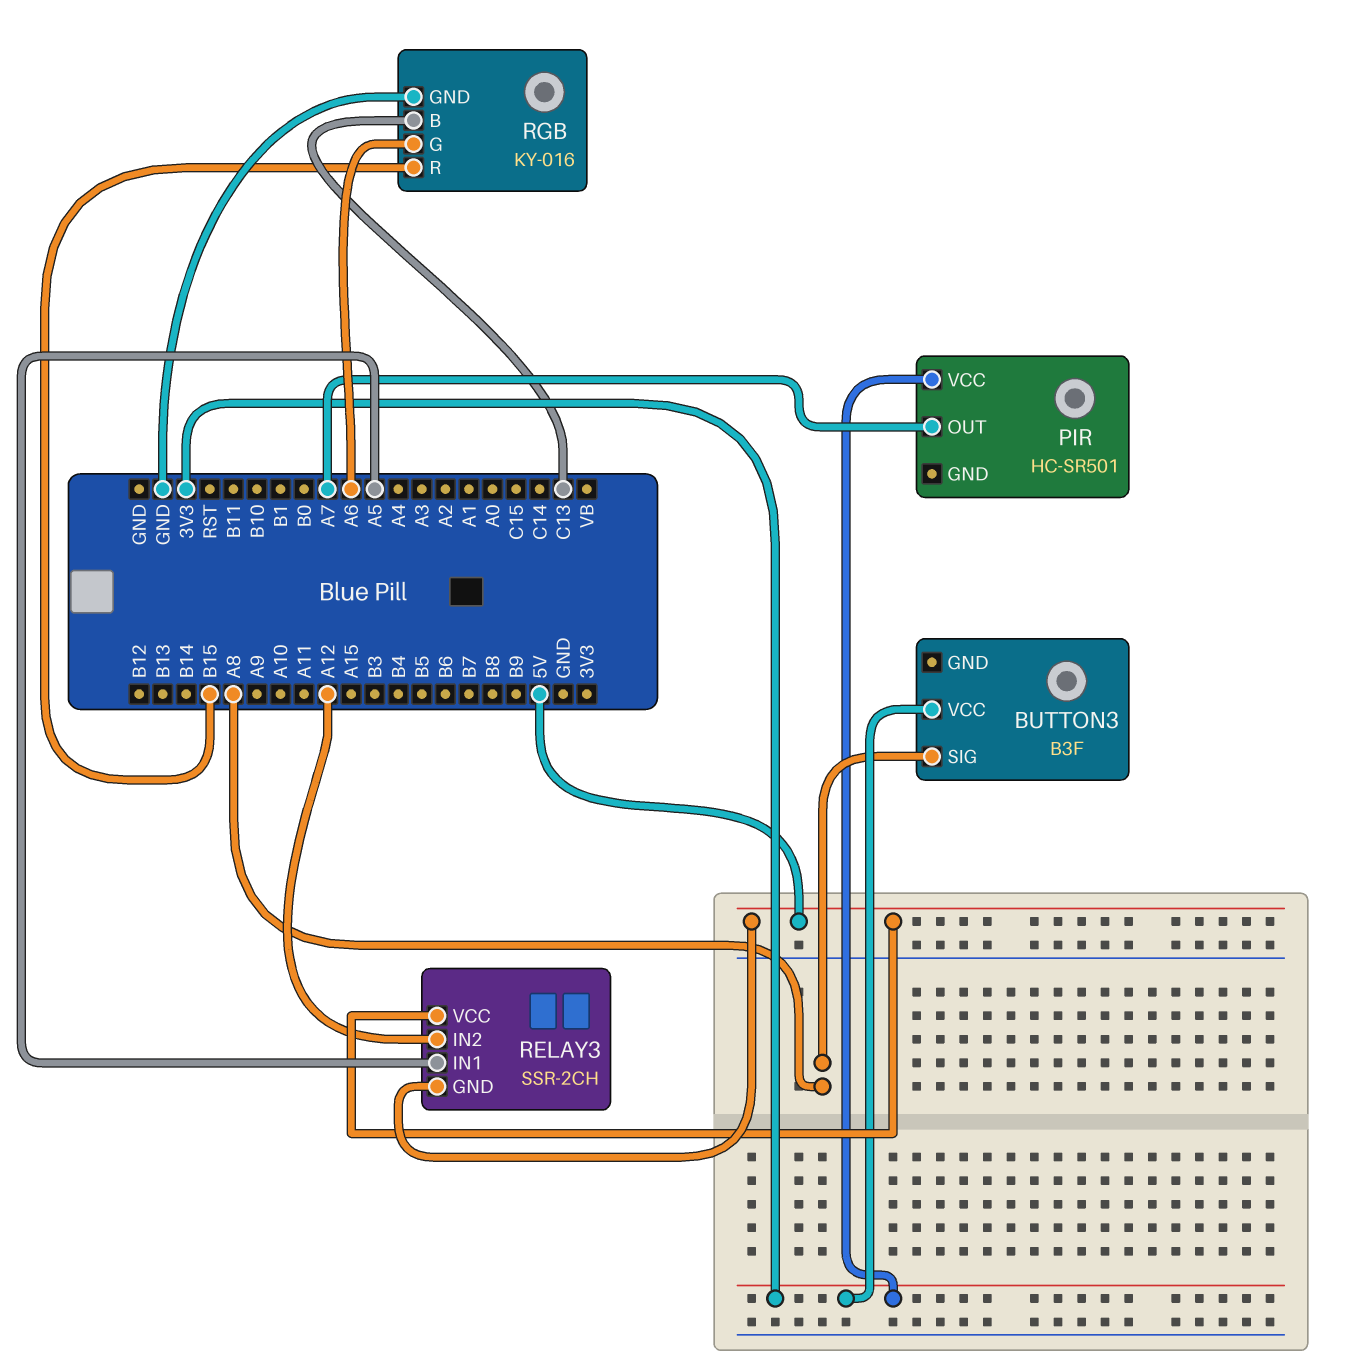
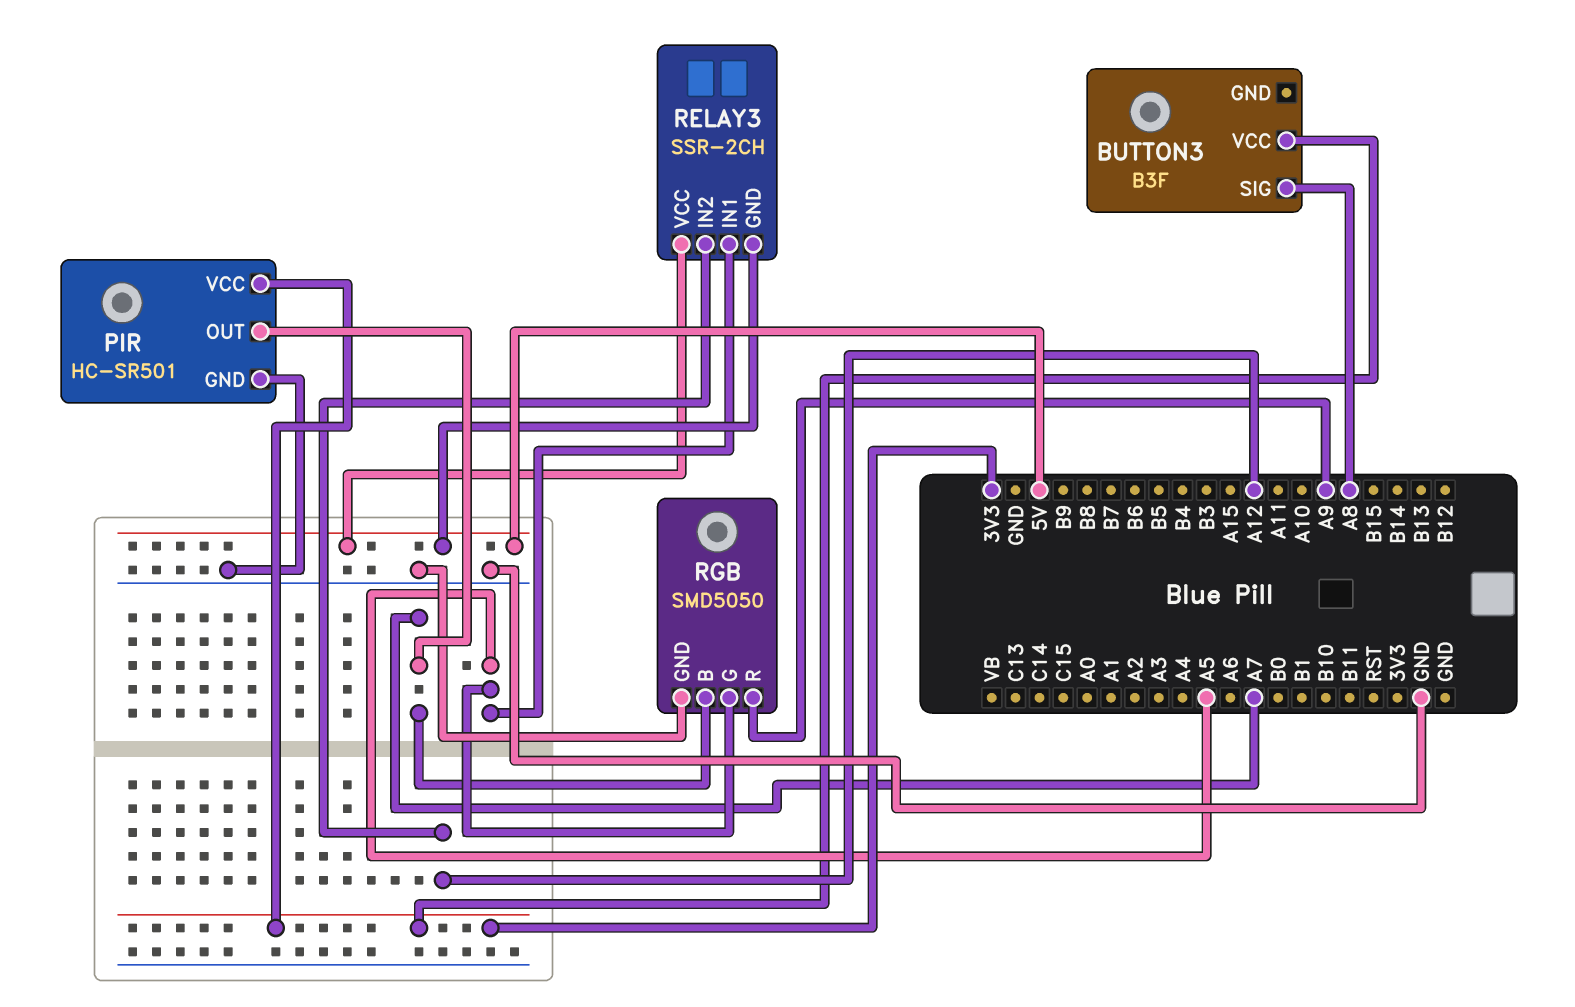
PIR pin GND: none -> GND
RGB: KY-016 -> SMD5050
RGB pin B: C13 -> A7
RGB pin G: A6 -> A5
RGB pin R: B15 -> A9

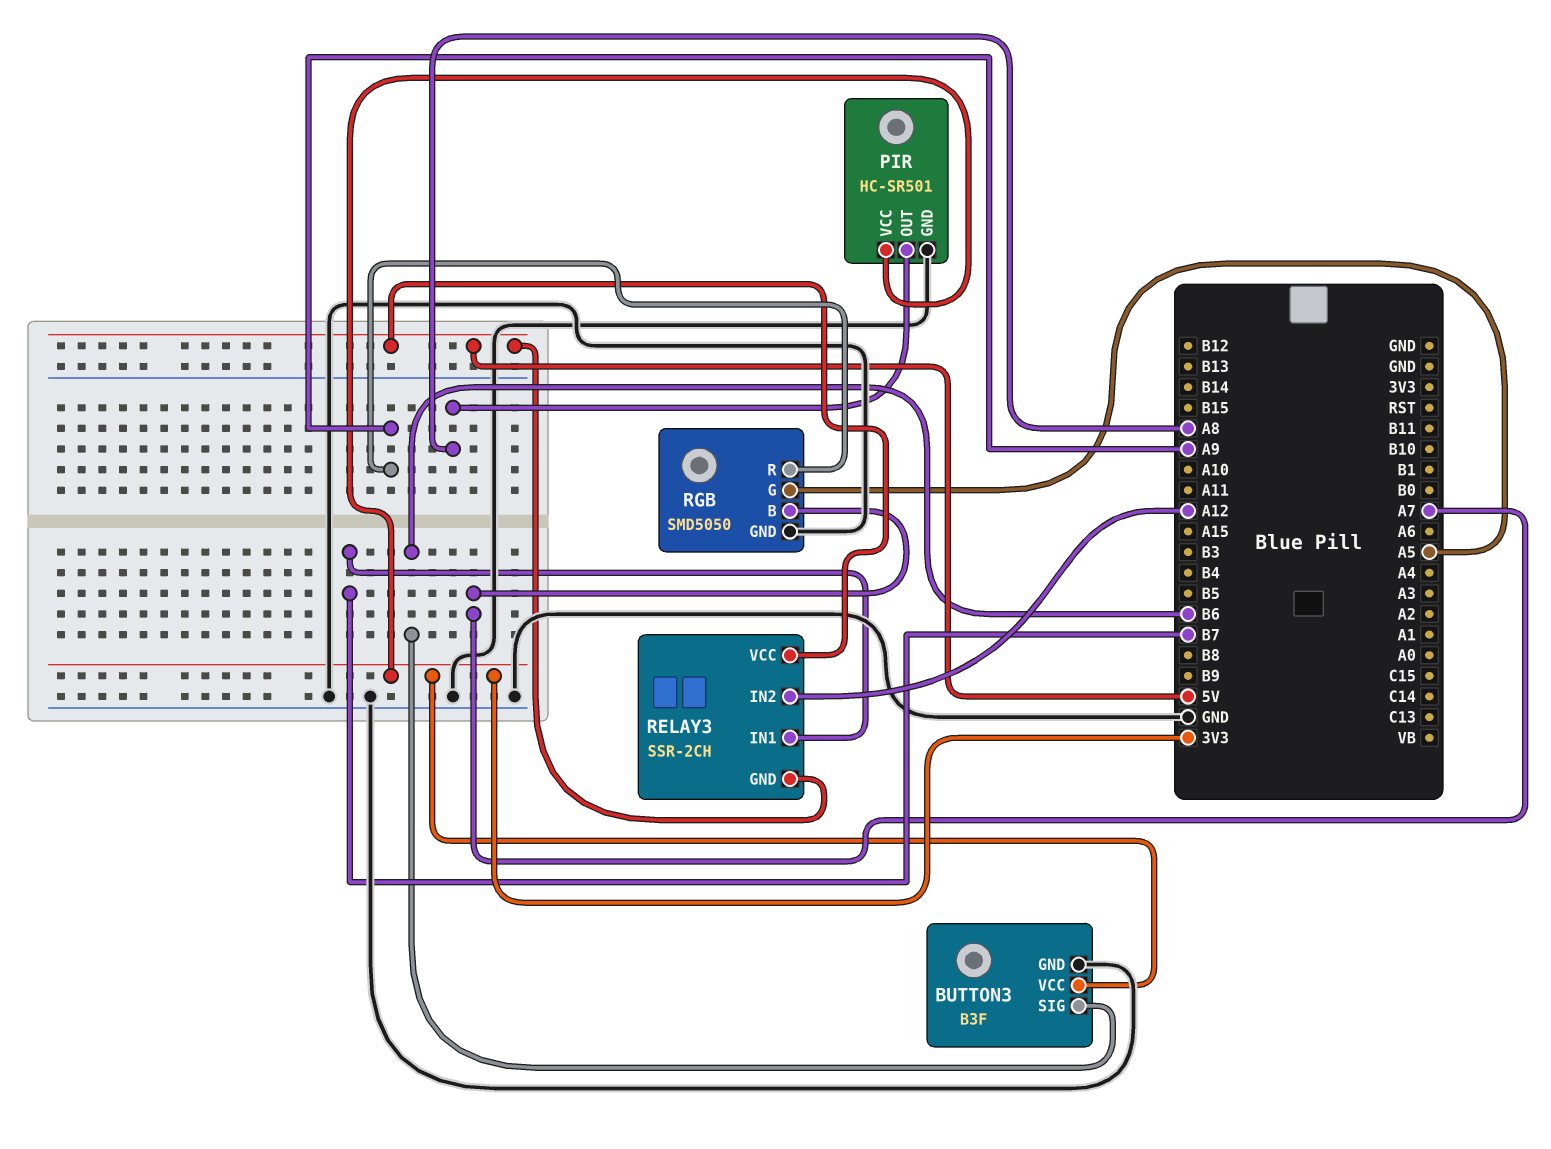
BUTTON3 pin GND: none -> GND
BUTTON3 pin SIG: A8 -> B6
PIR pin OUT: A7 -> A8
RELAY3 pin IN1: A5 -> B7

